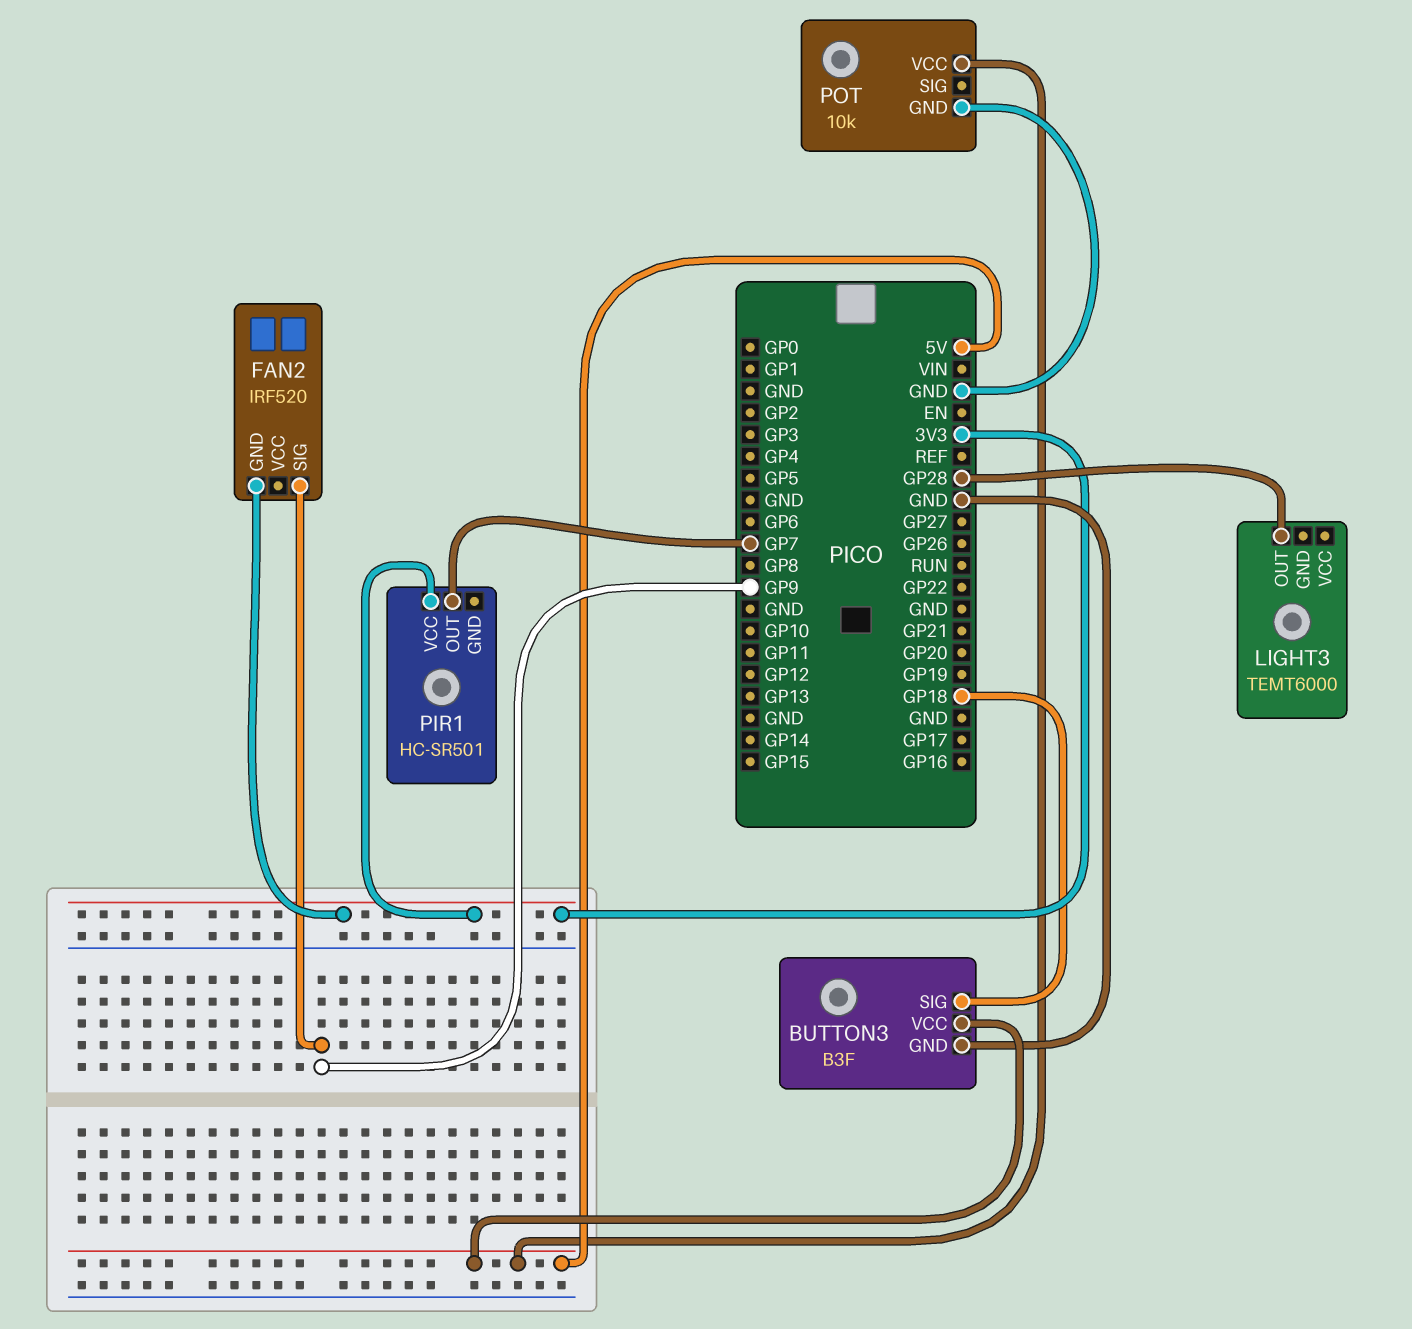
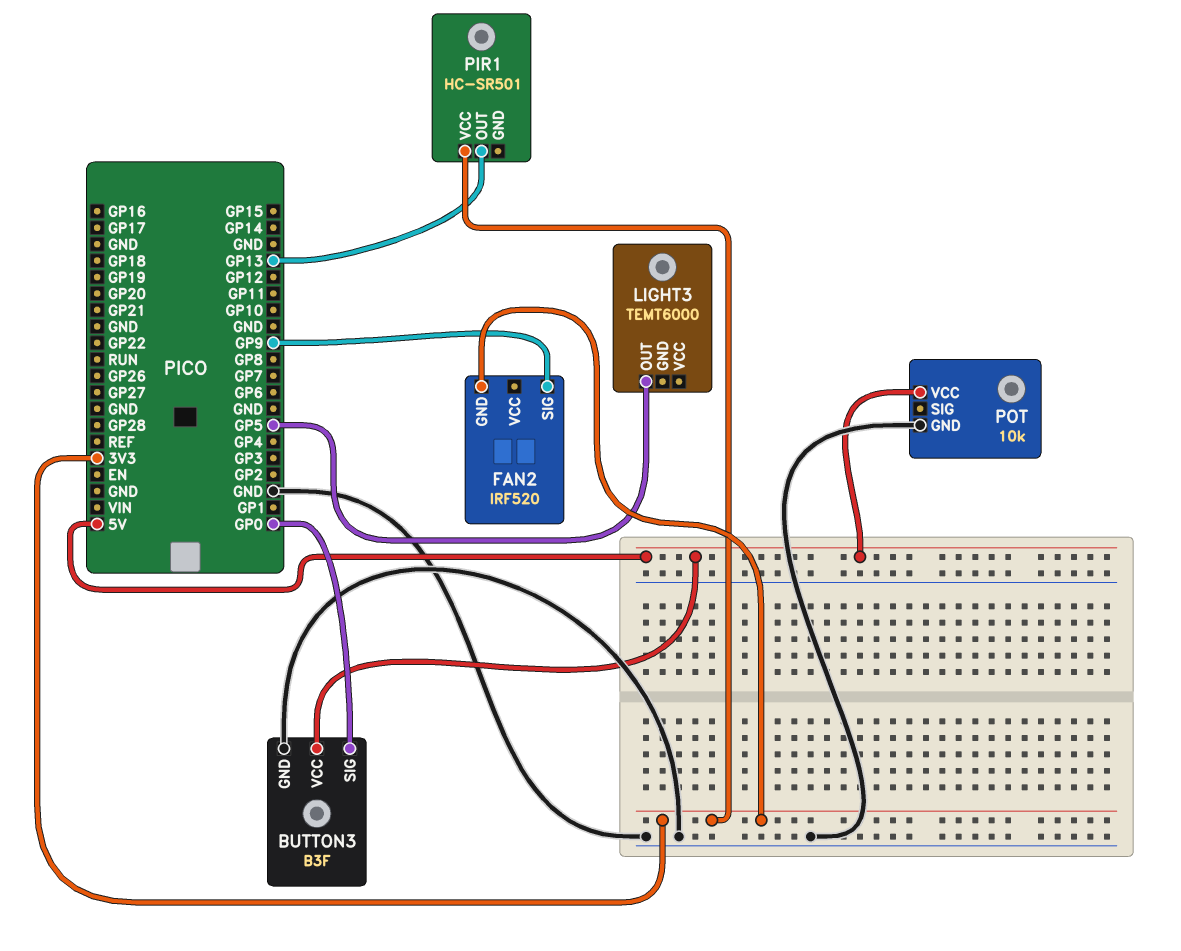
BUTTON3 pin SIG: GP18 -> GP0
LIGHT3 pin OUT: GP28 -> GP5
PIR1 pin OUT: GP7 -> GP13

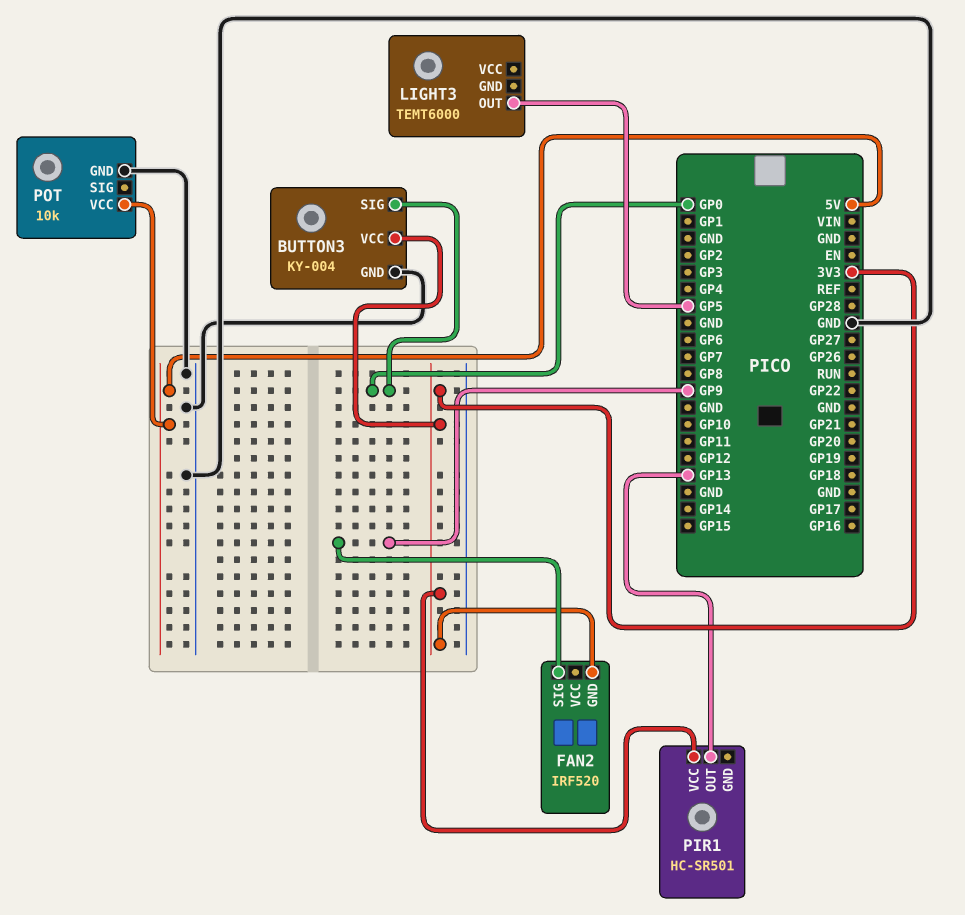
BUTTON3: B3F -> KY-004
BUTTON3 pin VCC: 5V -> 3V3

